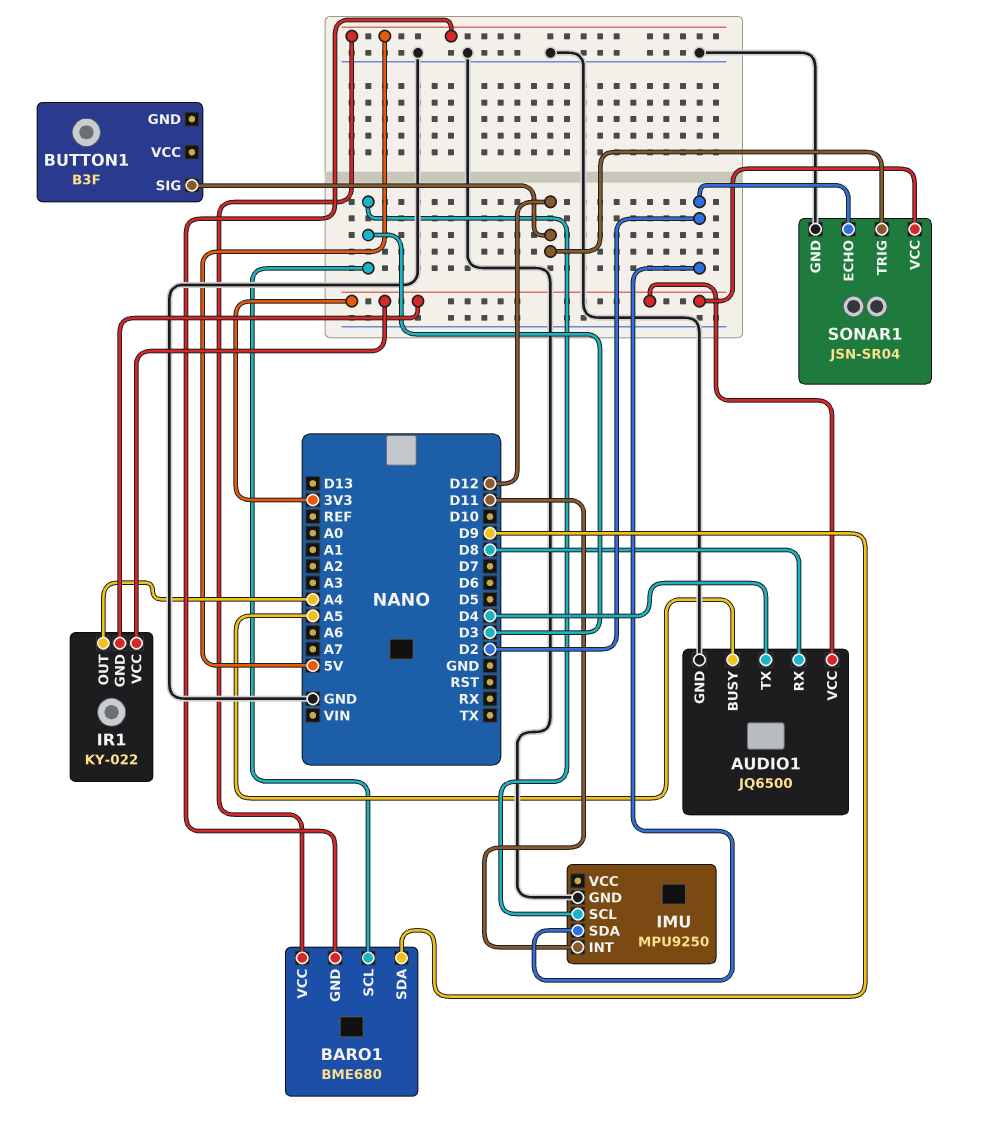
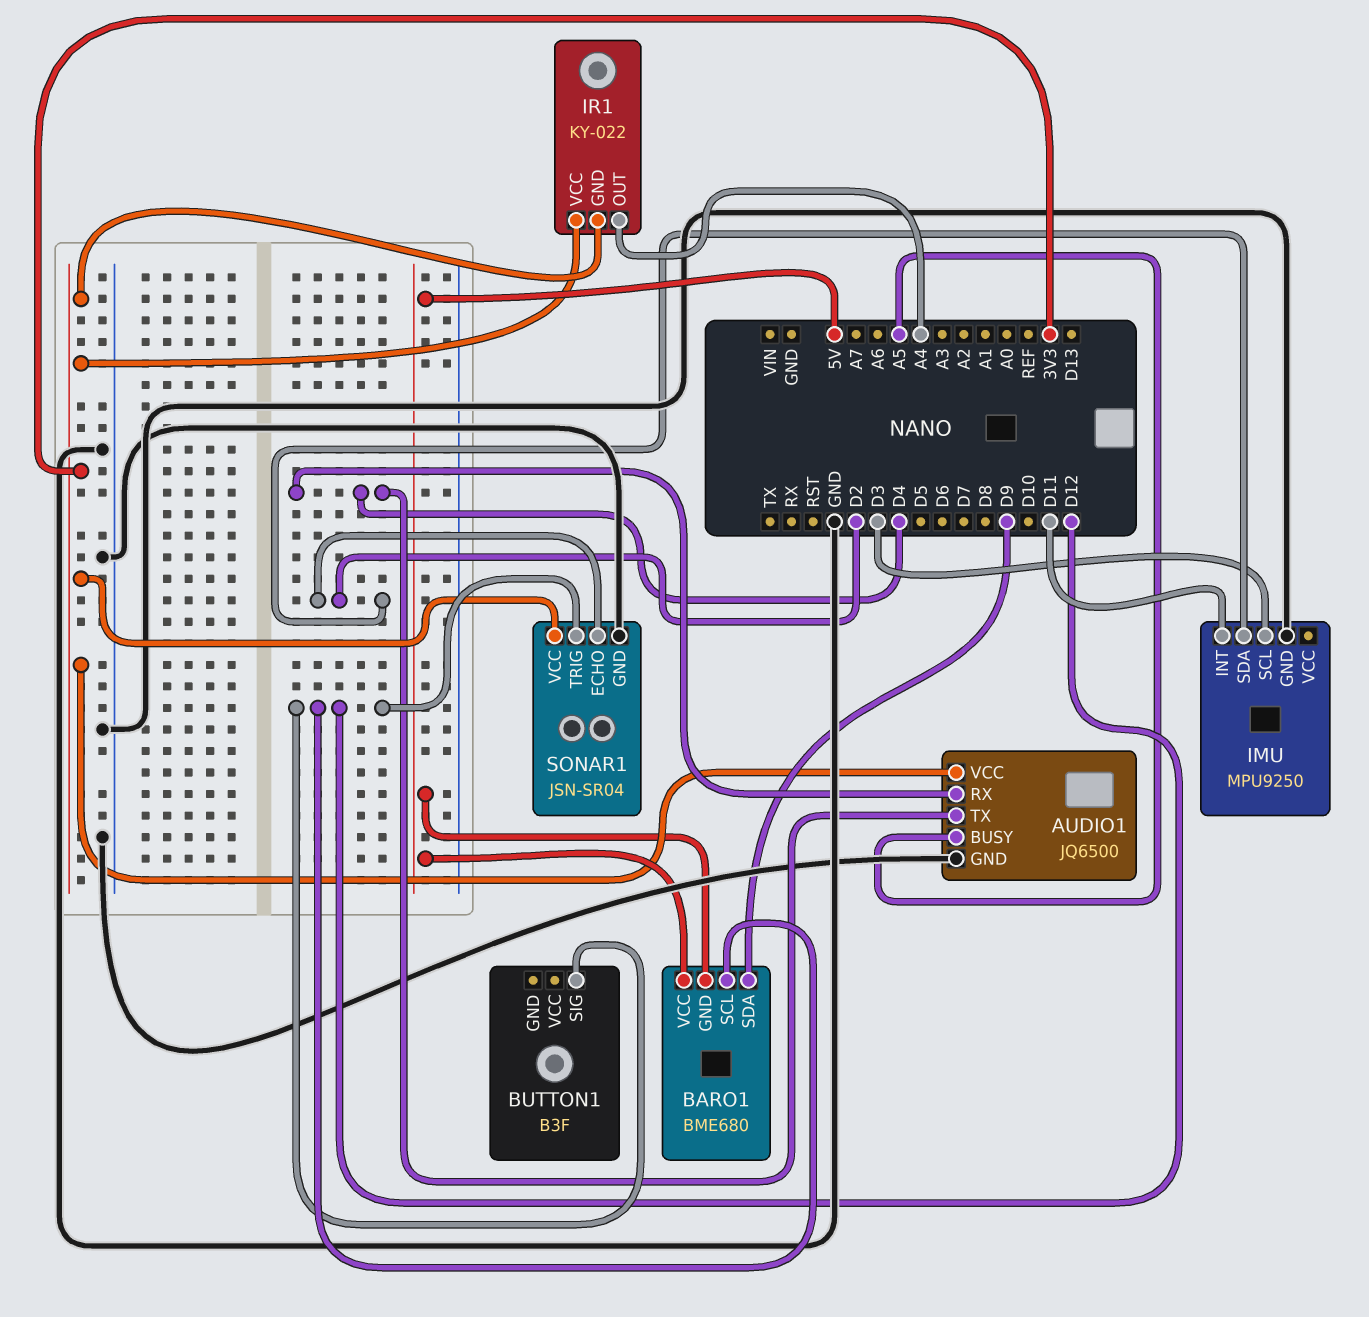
AUDIO1 pin RX: D8 -> D4
BARO1 pin SCL: D3 -> D12

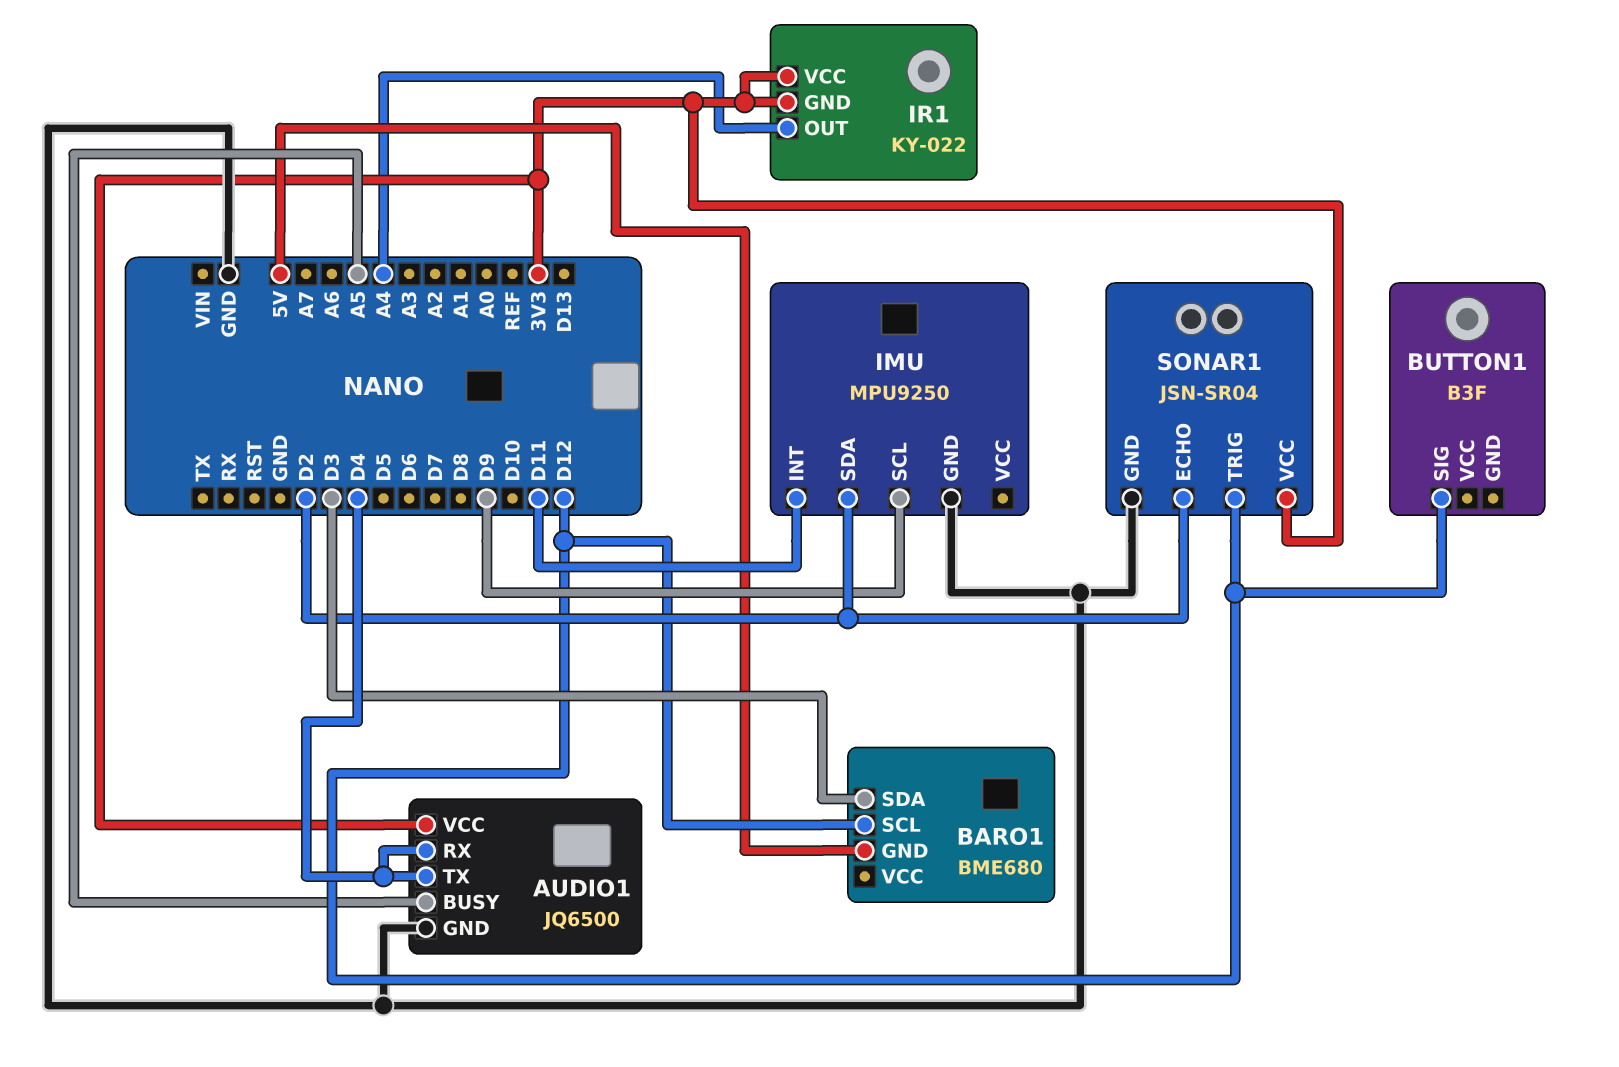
BARO1 pin SDA: D9 -> D3
BARO1 pin VCC: 5V -> none
IMU pin SCL: D3 -> D9

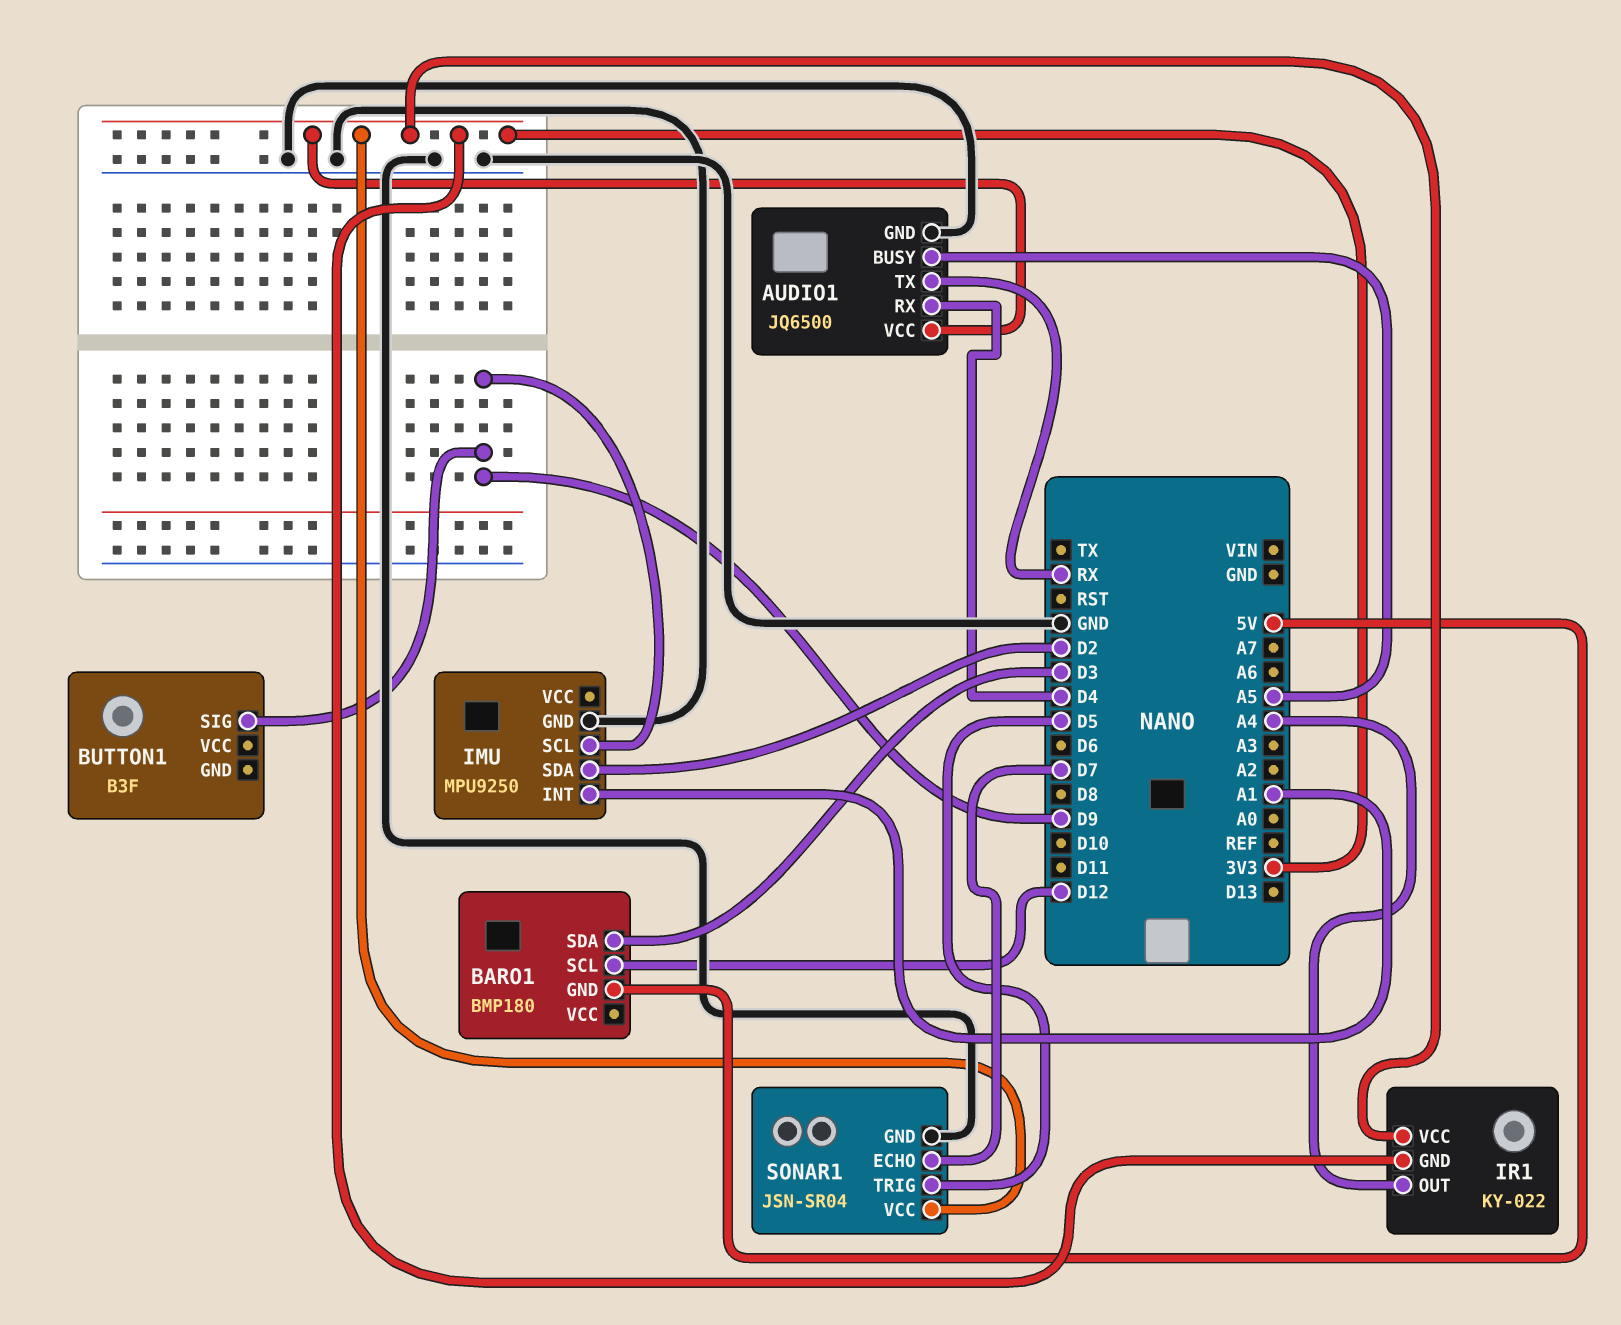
AUDIO1 pin TX: D4 -> RX
BARO1: BME680 -> BMP180
BUTTON1 pin SIG: D12 -> D9
IMU pin INT: D11 -> A1
SONAR1 pin ECHO: D2 -> D7
SONAR1 pin TRIG: D12 -> D5

